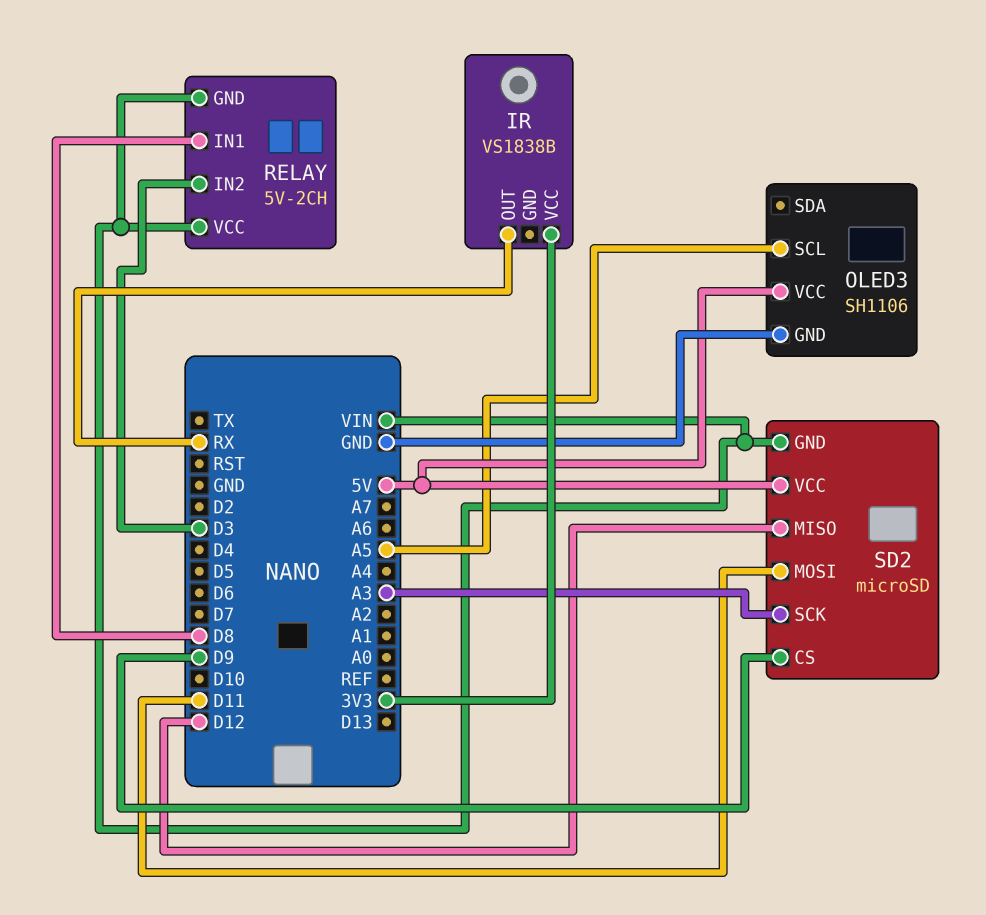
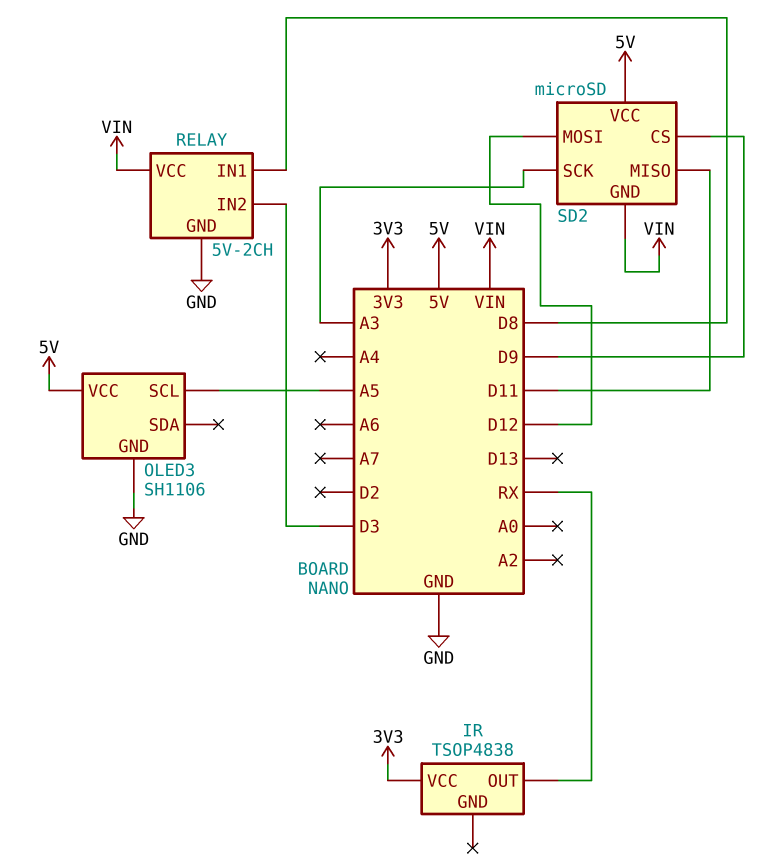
IR: VS1838B -> TSOP4838
RELAY pin GND: VIN -> GND
SD2 pin MISO: D12 -> D11
SD2 pin MOSI: D11 -> D12

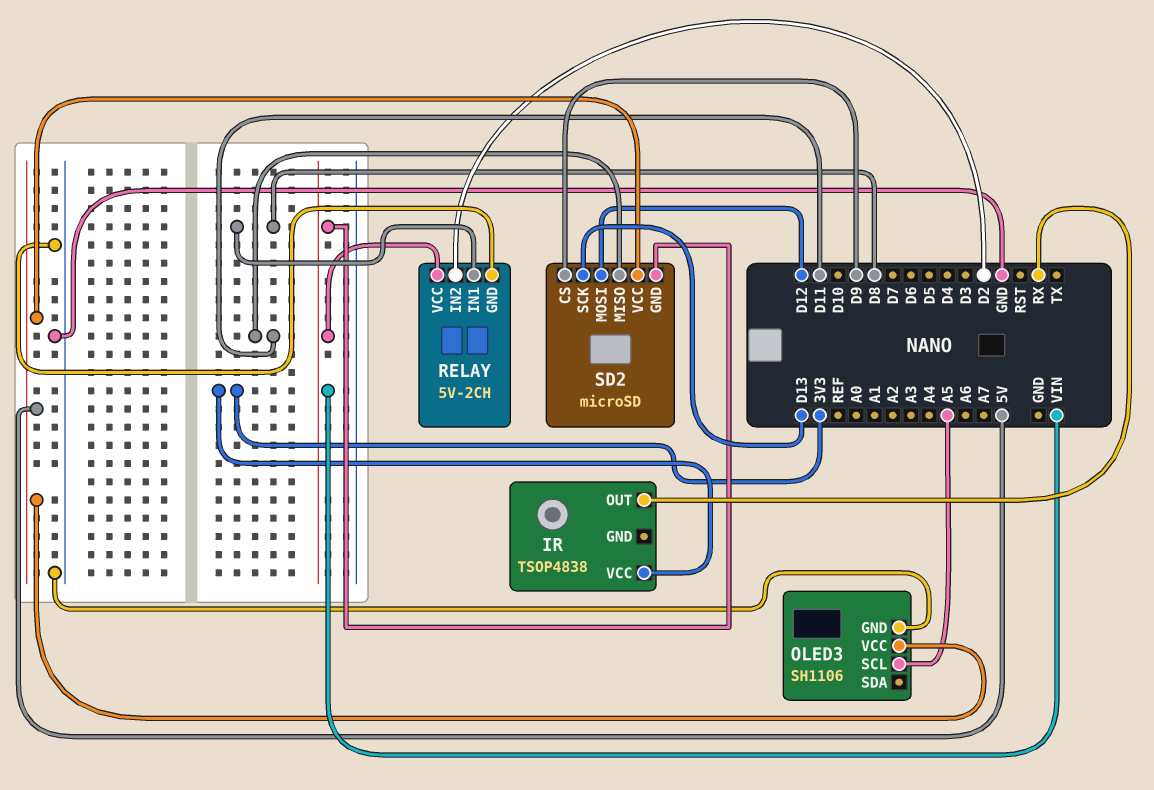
RELAY pin IN2: D3 -> D2
SD2 pin SCK: A3 -> D13

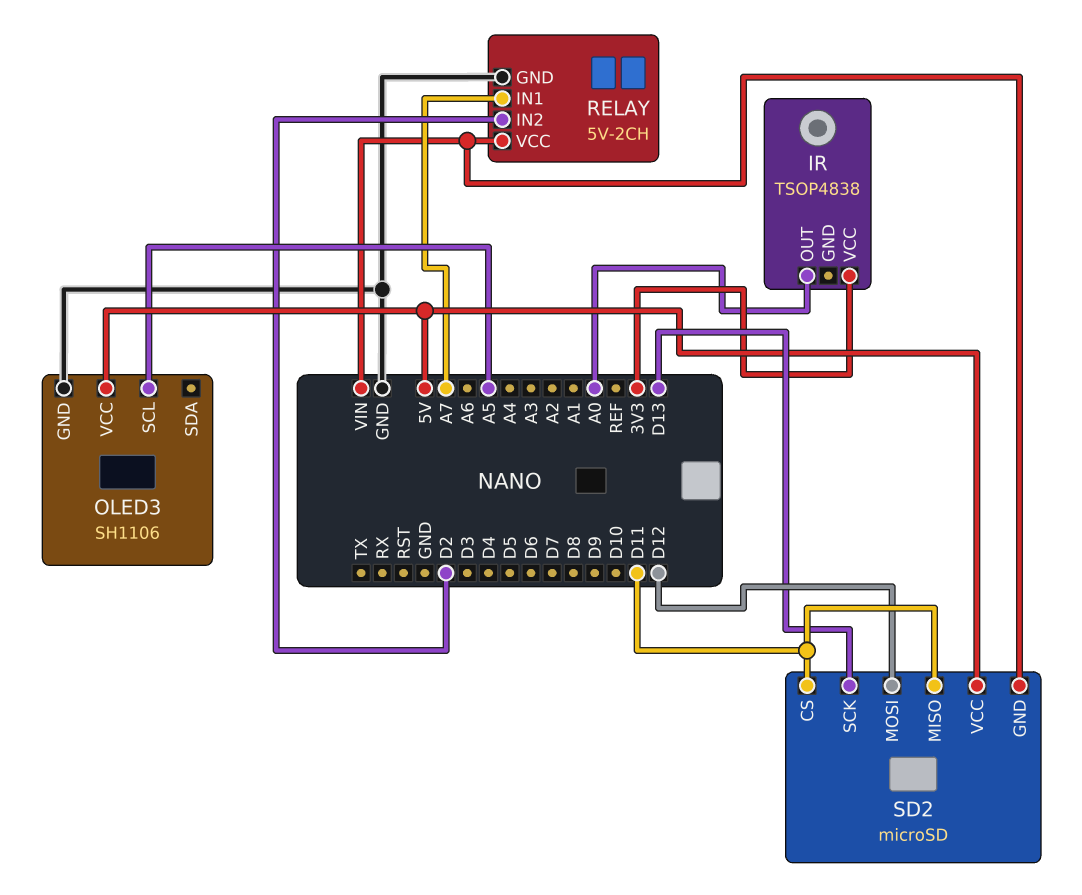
IR pin OUT: RX -> A0
RELAY pin IN1: D8 -> A7
SD2 pin CS: D9 -> D11

